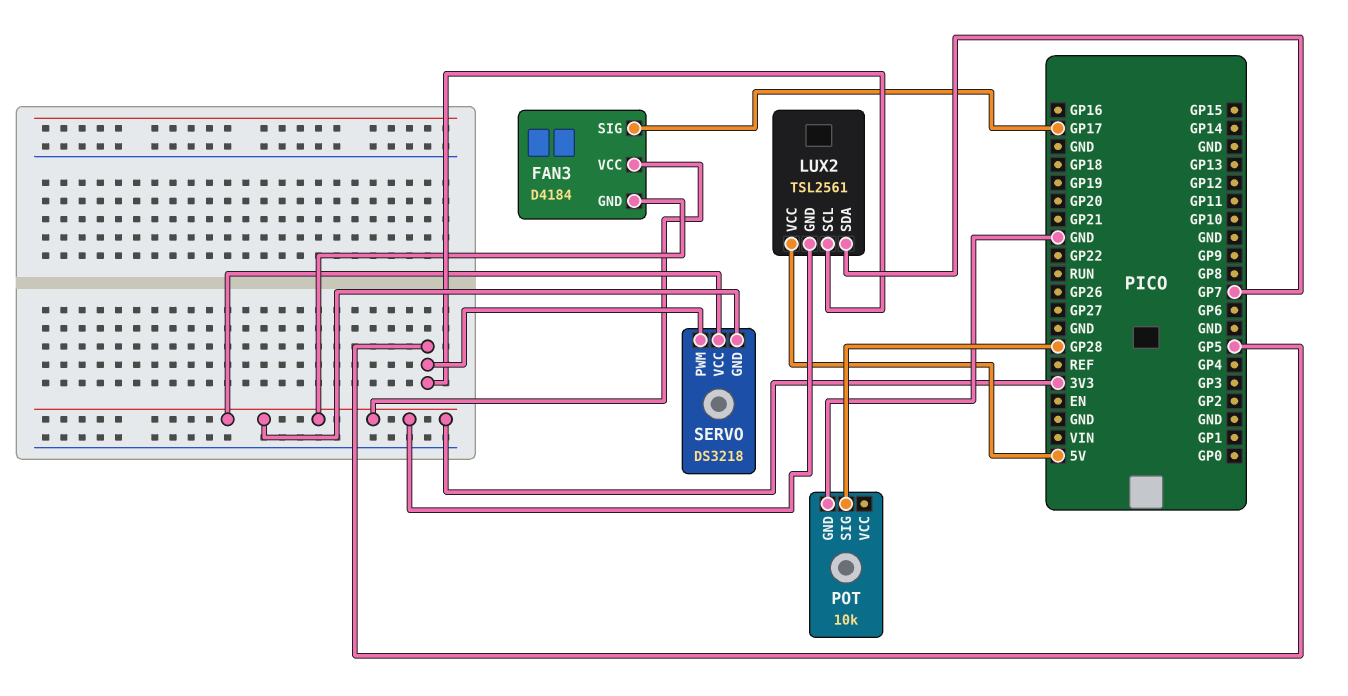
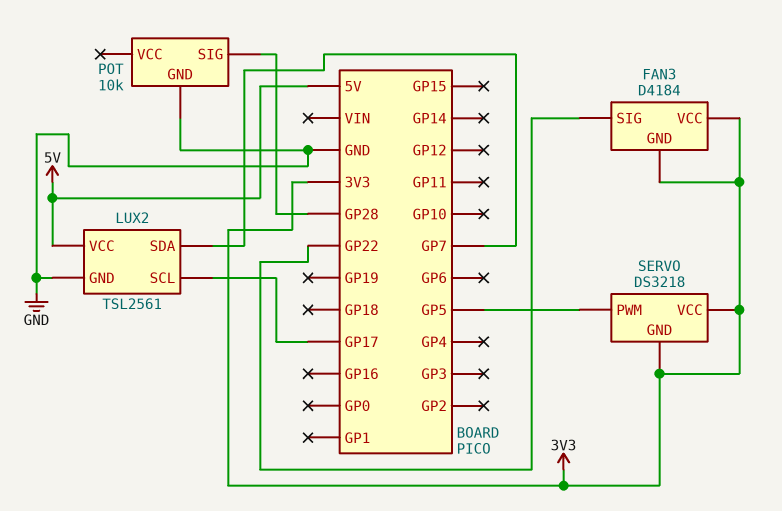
FAN3 pin SIG: GP17 -> GP22
LUX2 pin GND: 3V3 -> GND
LUX2 pin SCL: GP5 -> GP17

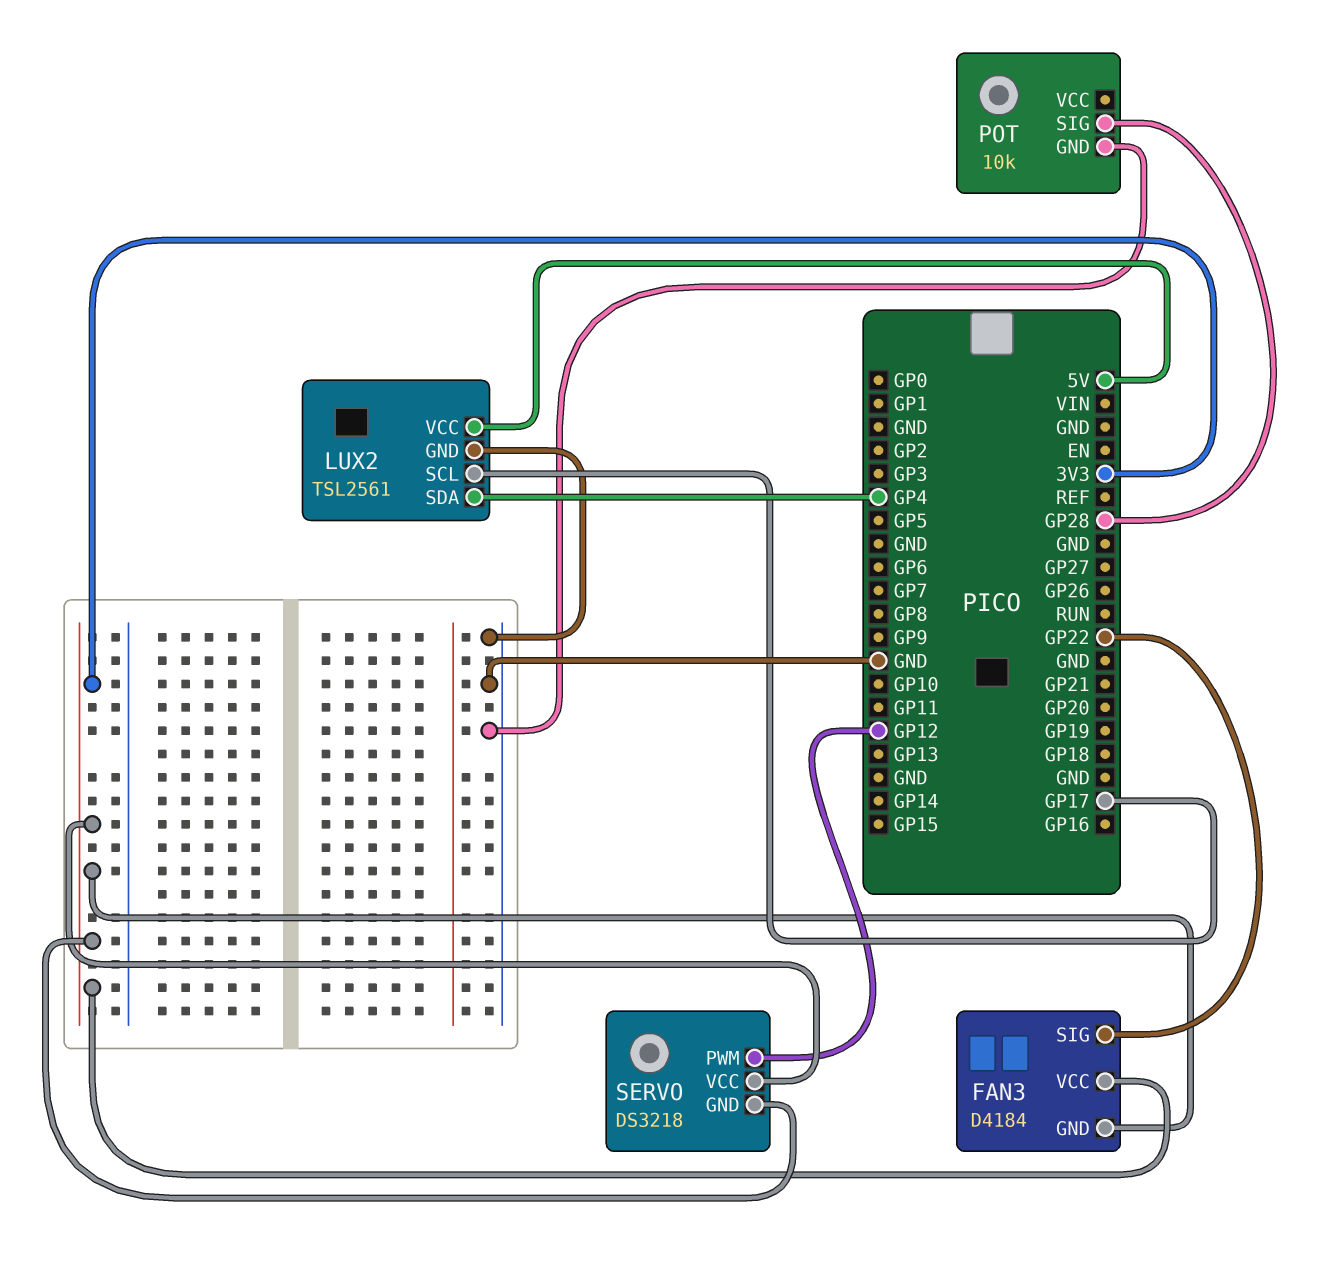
LUX2 pin SDA: GP7 -> GP4
SERVO pin PWM: GP5 -> GP12

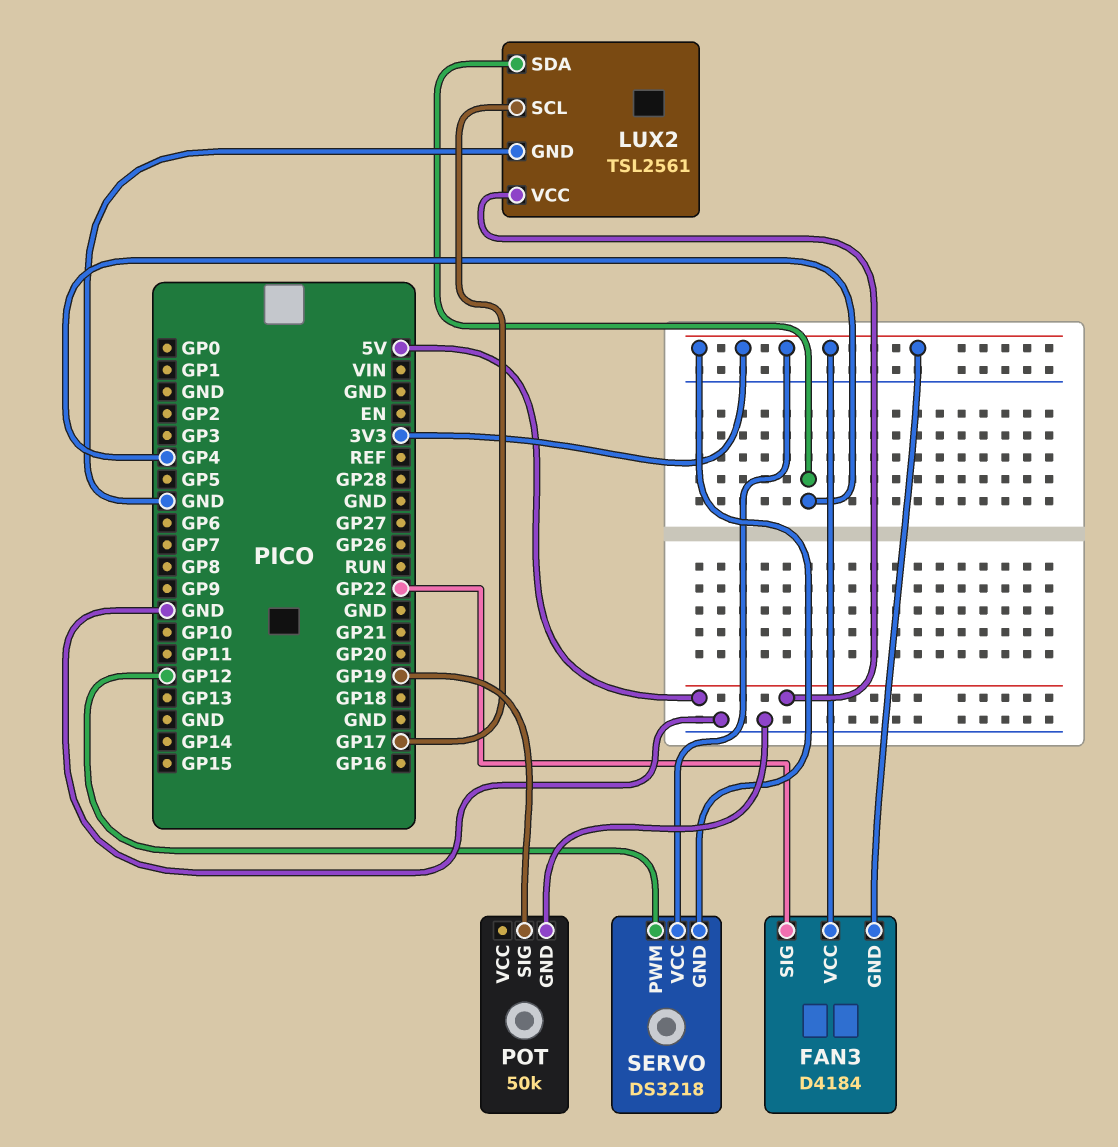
POT: 10k -> 50k
POT pin SIG: GP28 -> GP19

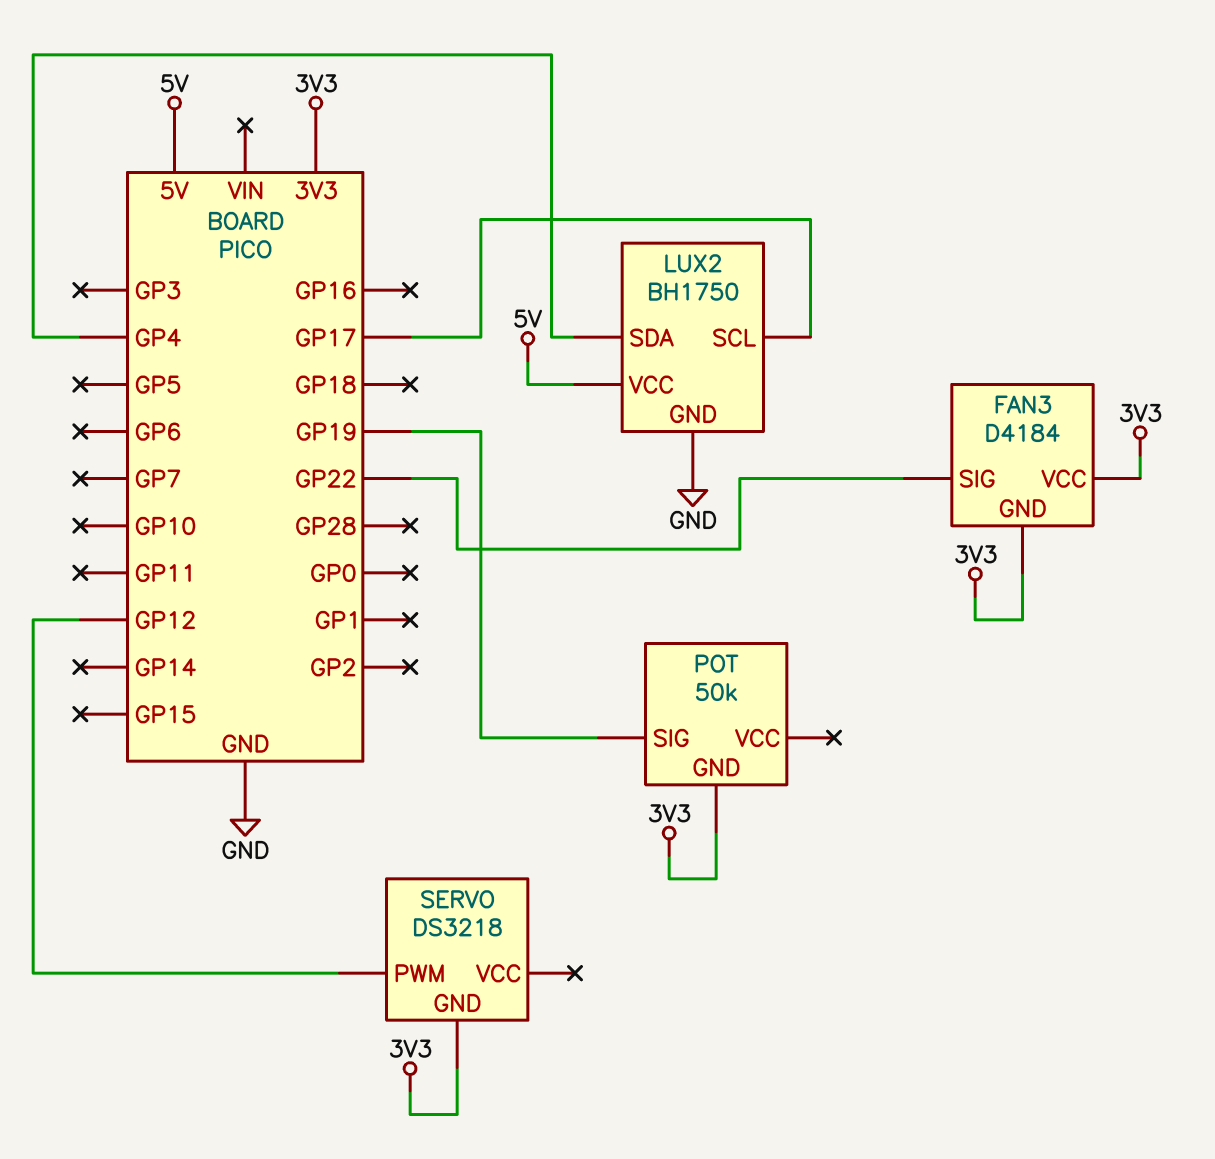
LUX2: TSL2561 -> BH1750
POT pin GND: GND -> 3V3
SERVO pin VCC: 3V3 -> none

